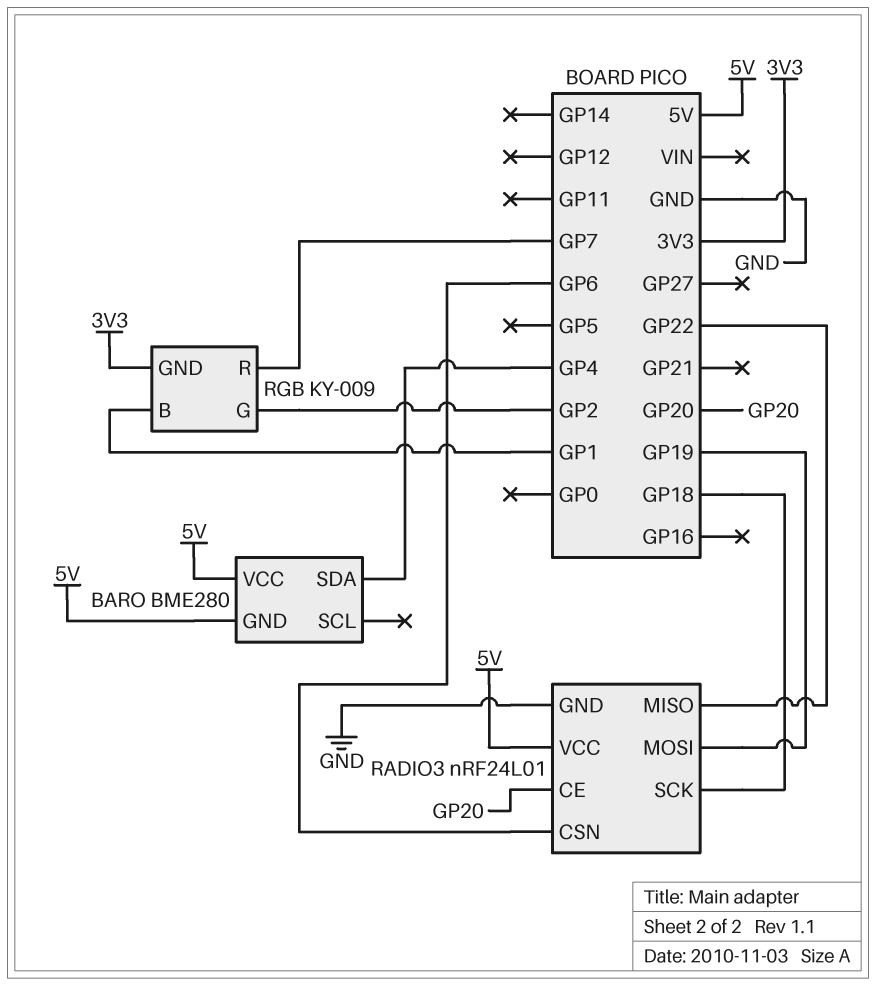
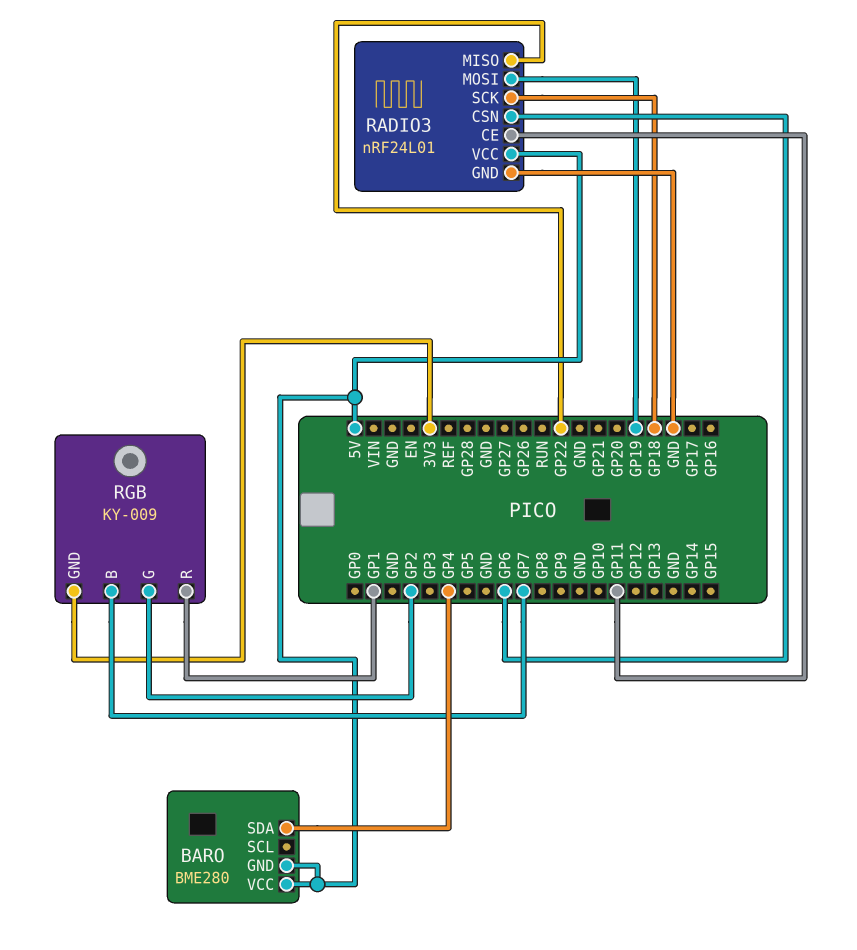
RADIO3 pin CE: GP20 -> GP11
RGB pin B: GP1 -> GP7
RGB pin R: GP7 -> GP1

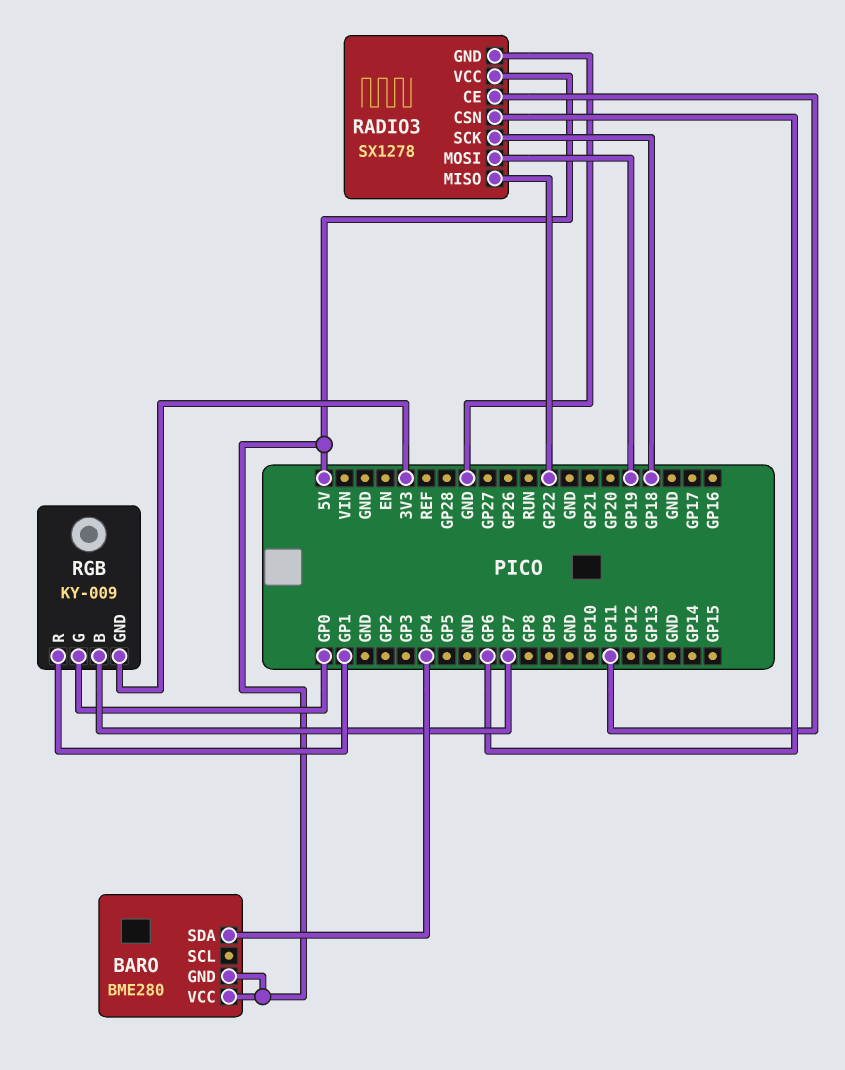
RADIO3: nRF24L01 -> SX1278
RGB pin G: GP2 -> GP0

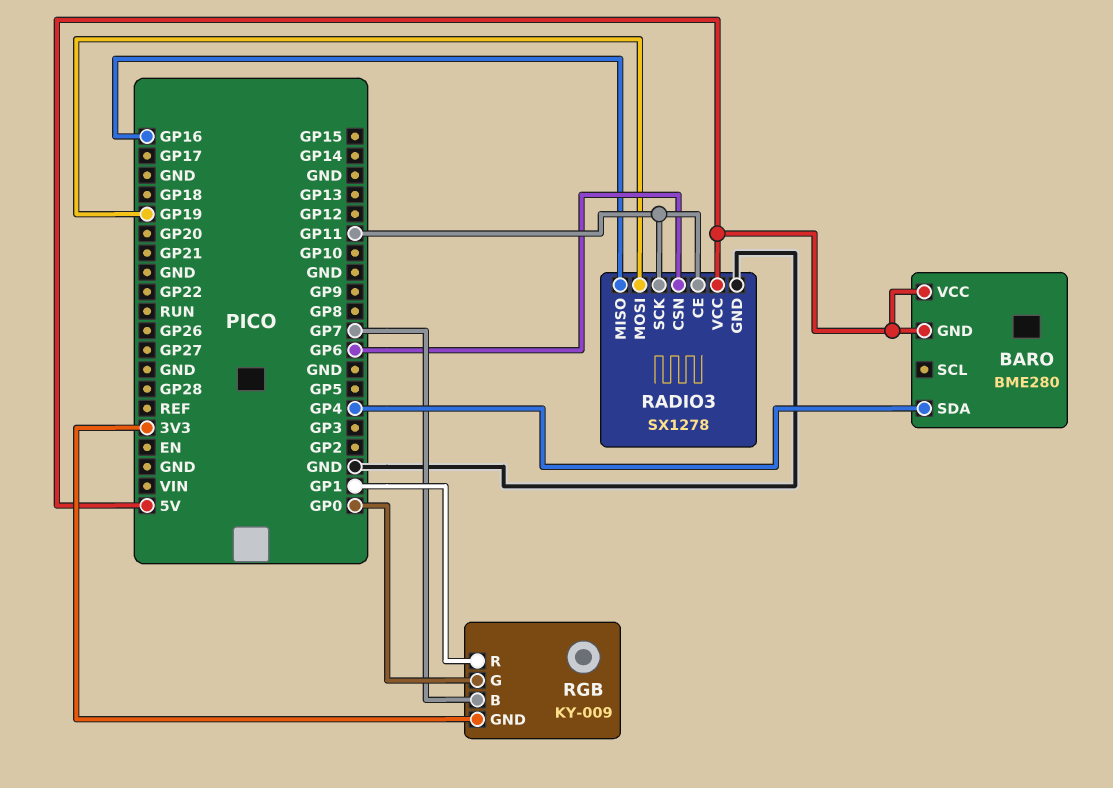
RADIO3 pin MISO: GP22 -> GP16
RADIO3 pin SCK: GP18 -> GP11

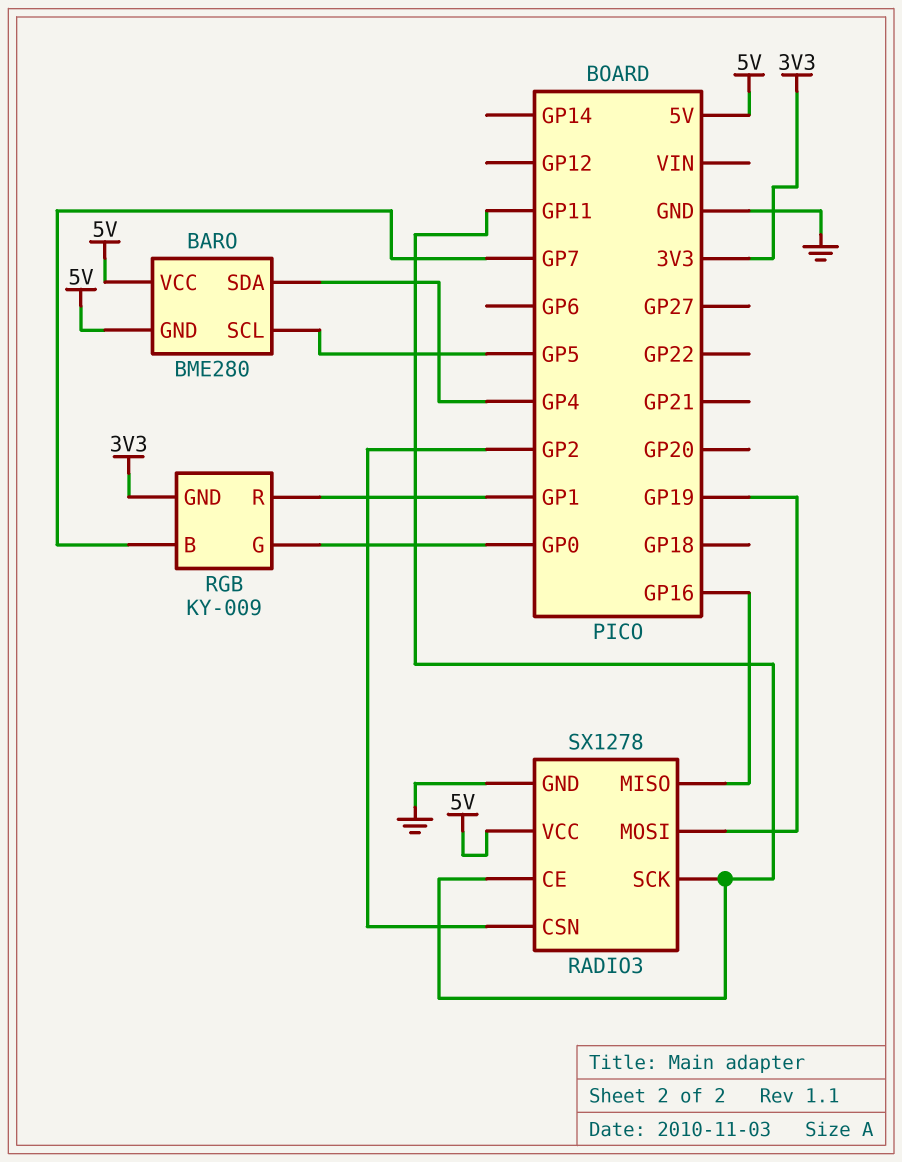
BARO pin SCL: none -> GP5
RADIO3 pin CSN: GP6 -> GP2

